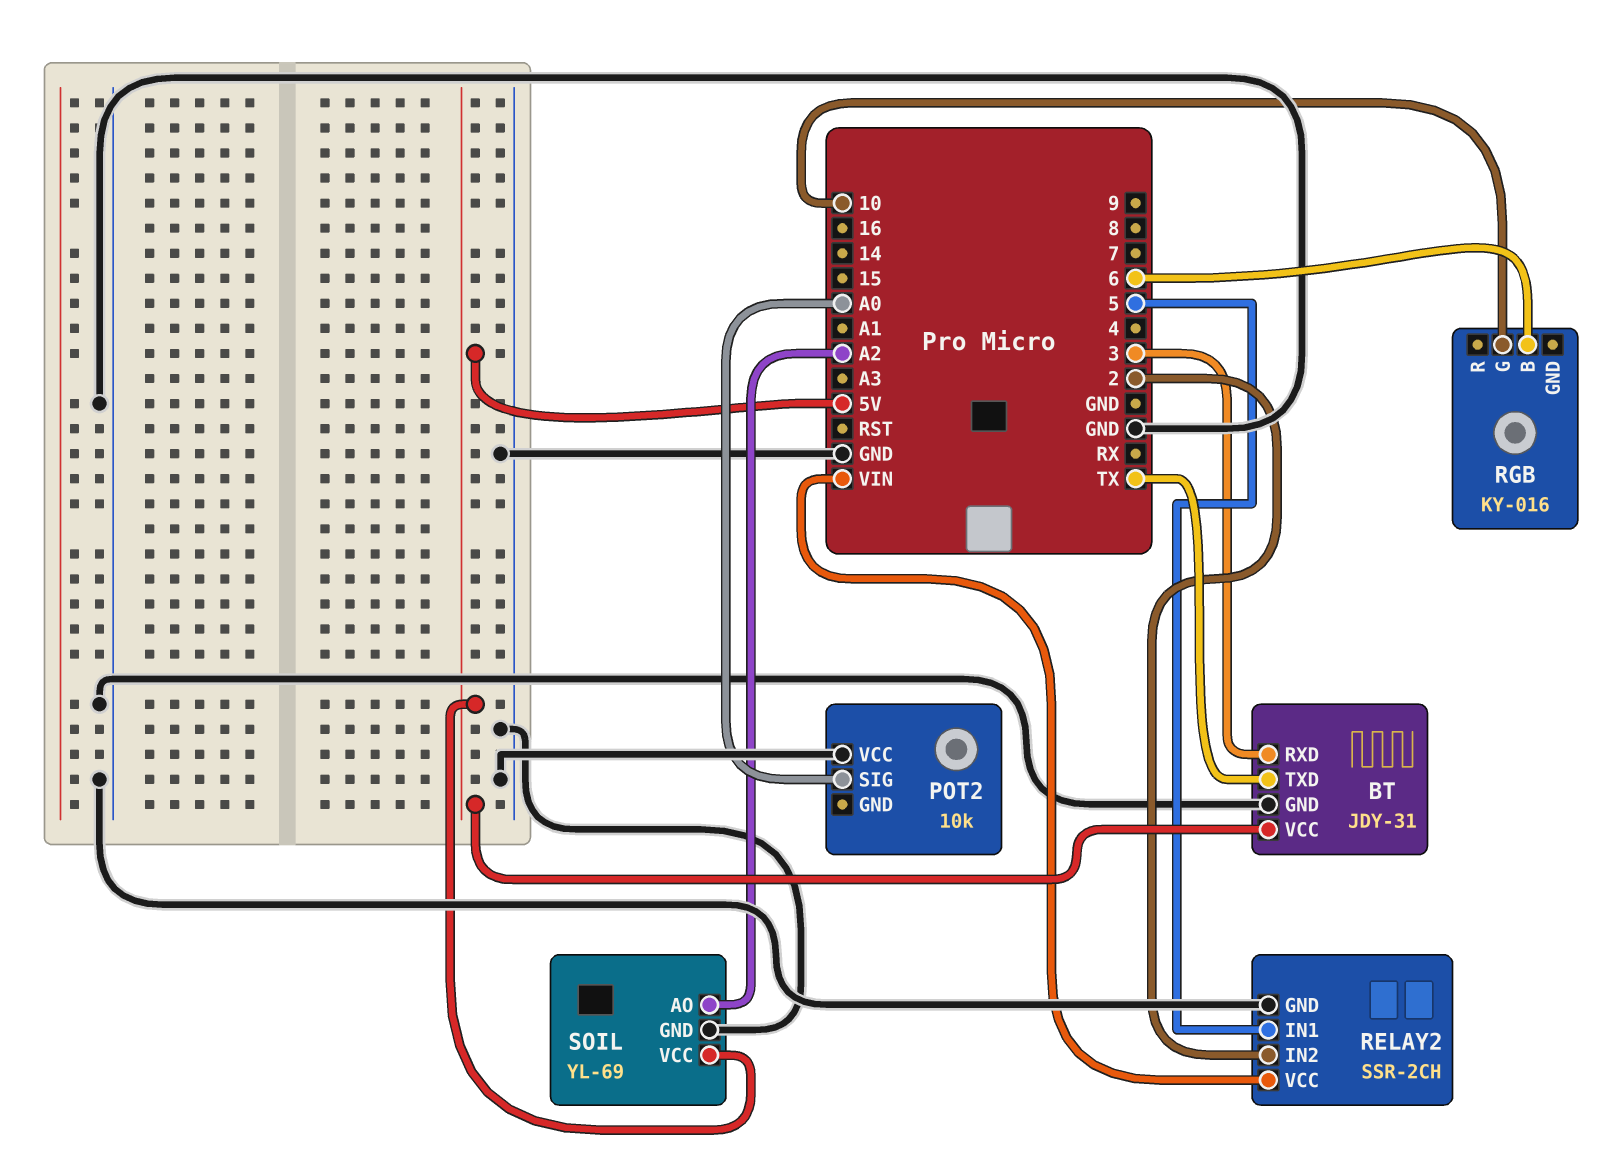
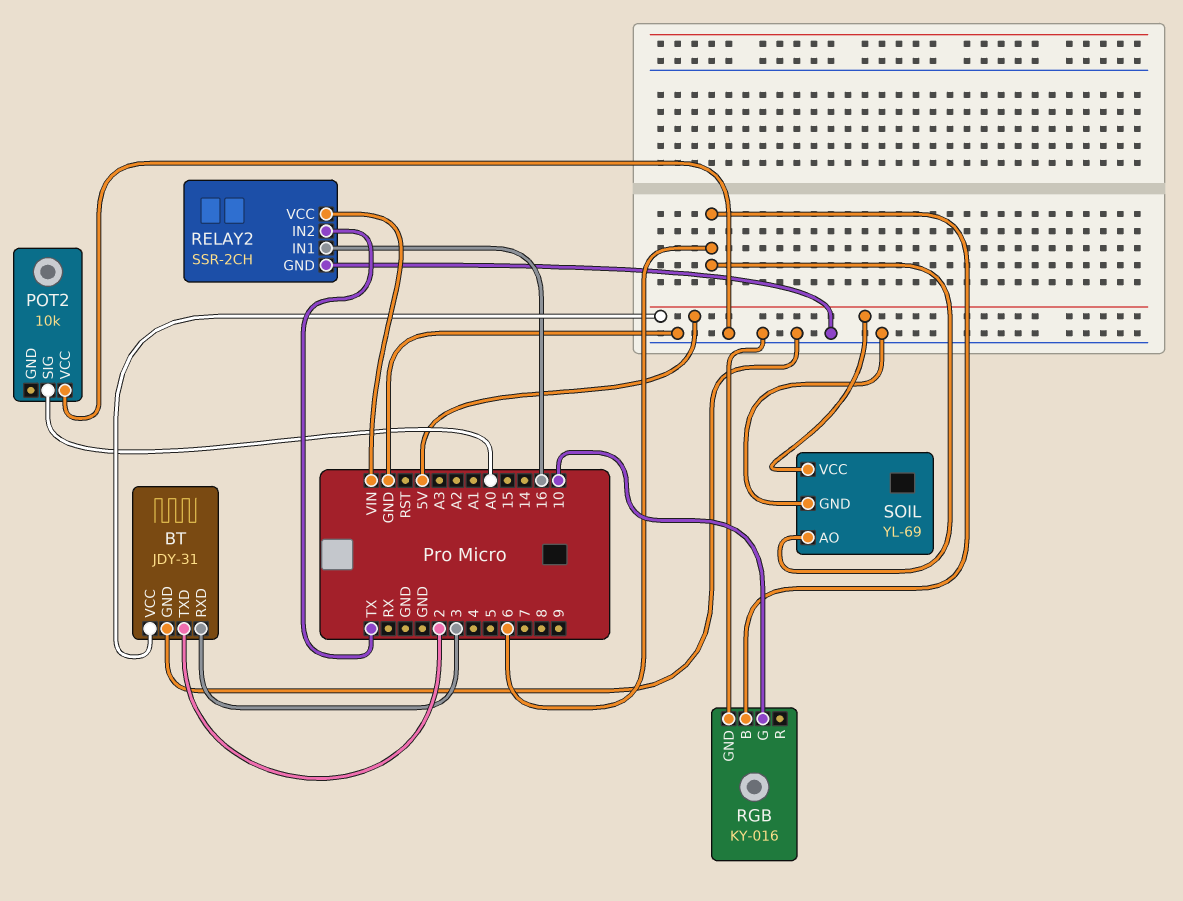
BT pin TXD: TX -> 2
RELAY2 pin IN1: 5 -> 16
RELAY2 pin IN2: 2 -> TX
RGB pin GND: none -> GND
SOIL pin AO: A2 -> 6

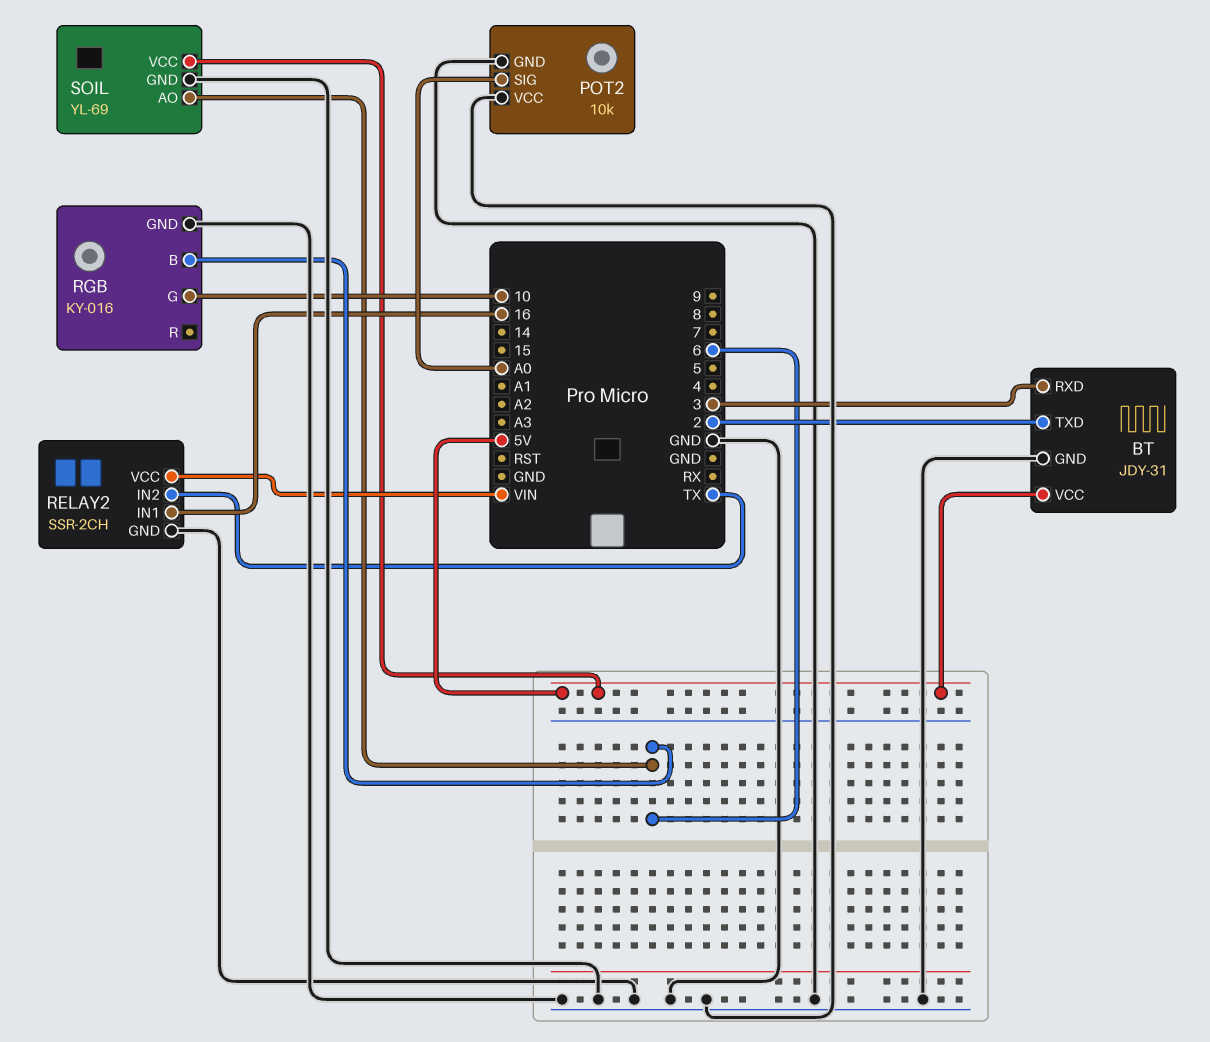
POT2 pin GND: none -> GND

